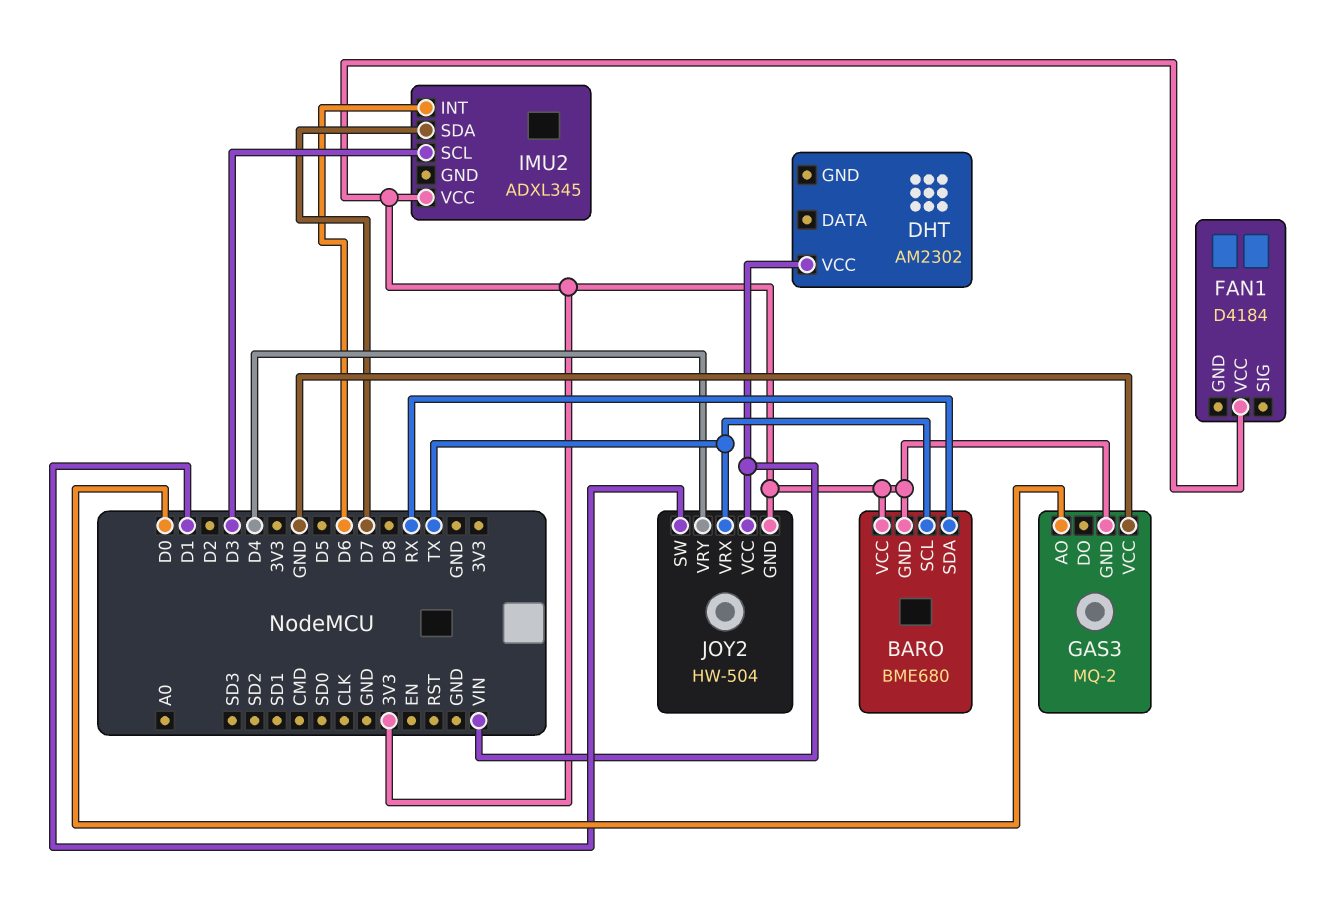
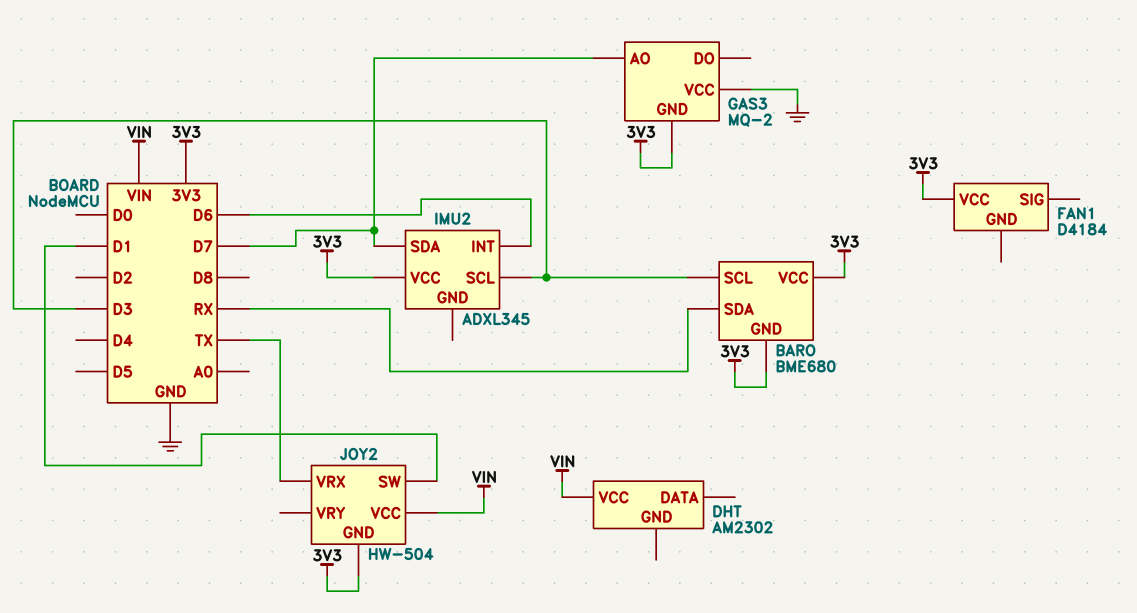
BARO pin SCL: TX -> D3
GAS3 pin AO: D0 -> D7
JOY2 pin VRY: D4 -> none

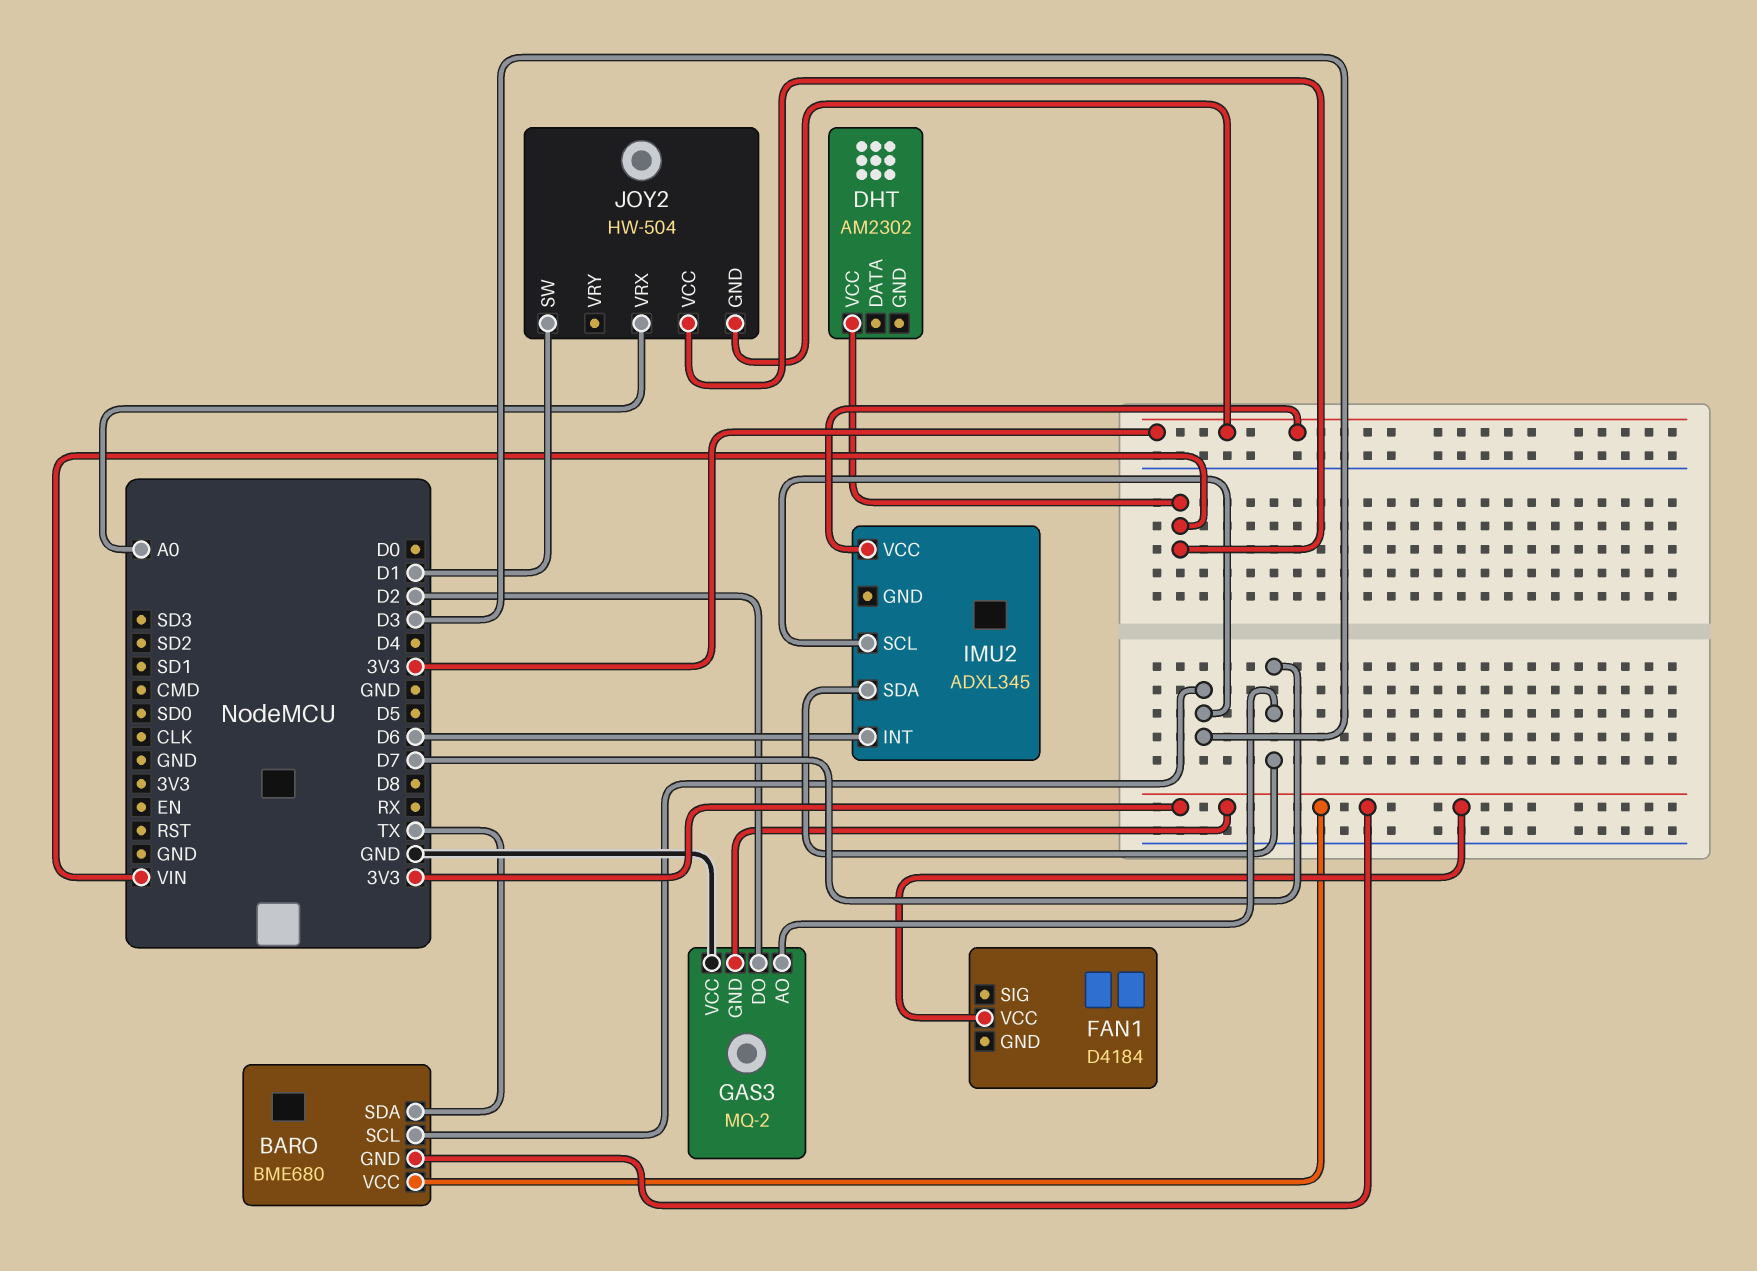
BARO pin SDA: RX -> TX
GAS3 pin DO: none -> D2
JOY2 pin VRX: TX -> A0

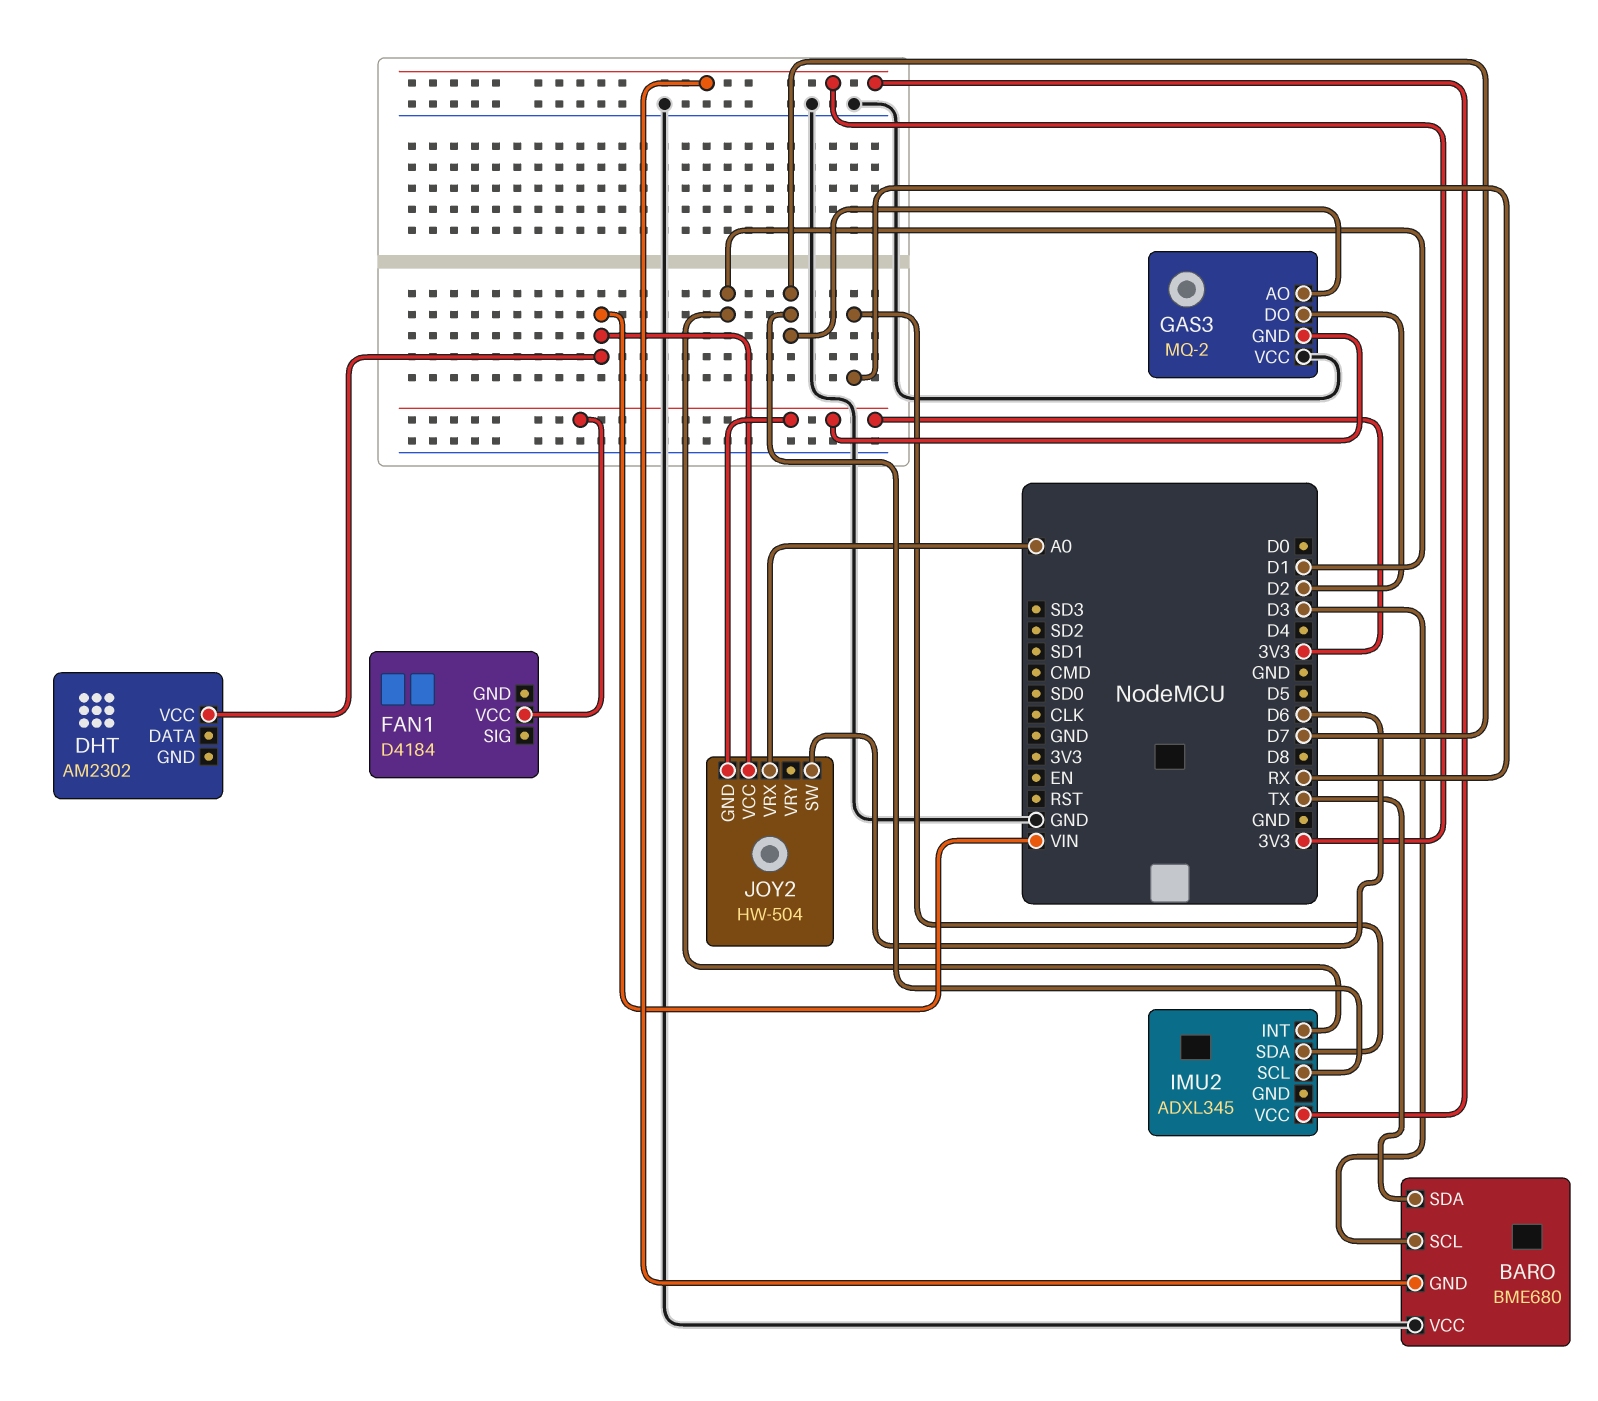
BARO pin VCC: 3V3 -> GND
IMU2 pin INT: D6 -> D1
IMU2 pin SCL: D3 -> D7
IMU2 pin SDA: D7 -> RX
JOY2 pin SW: D1 -> D6

